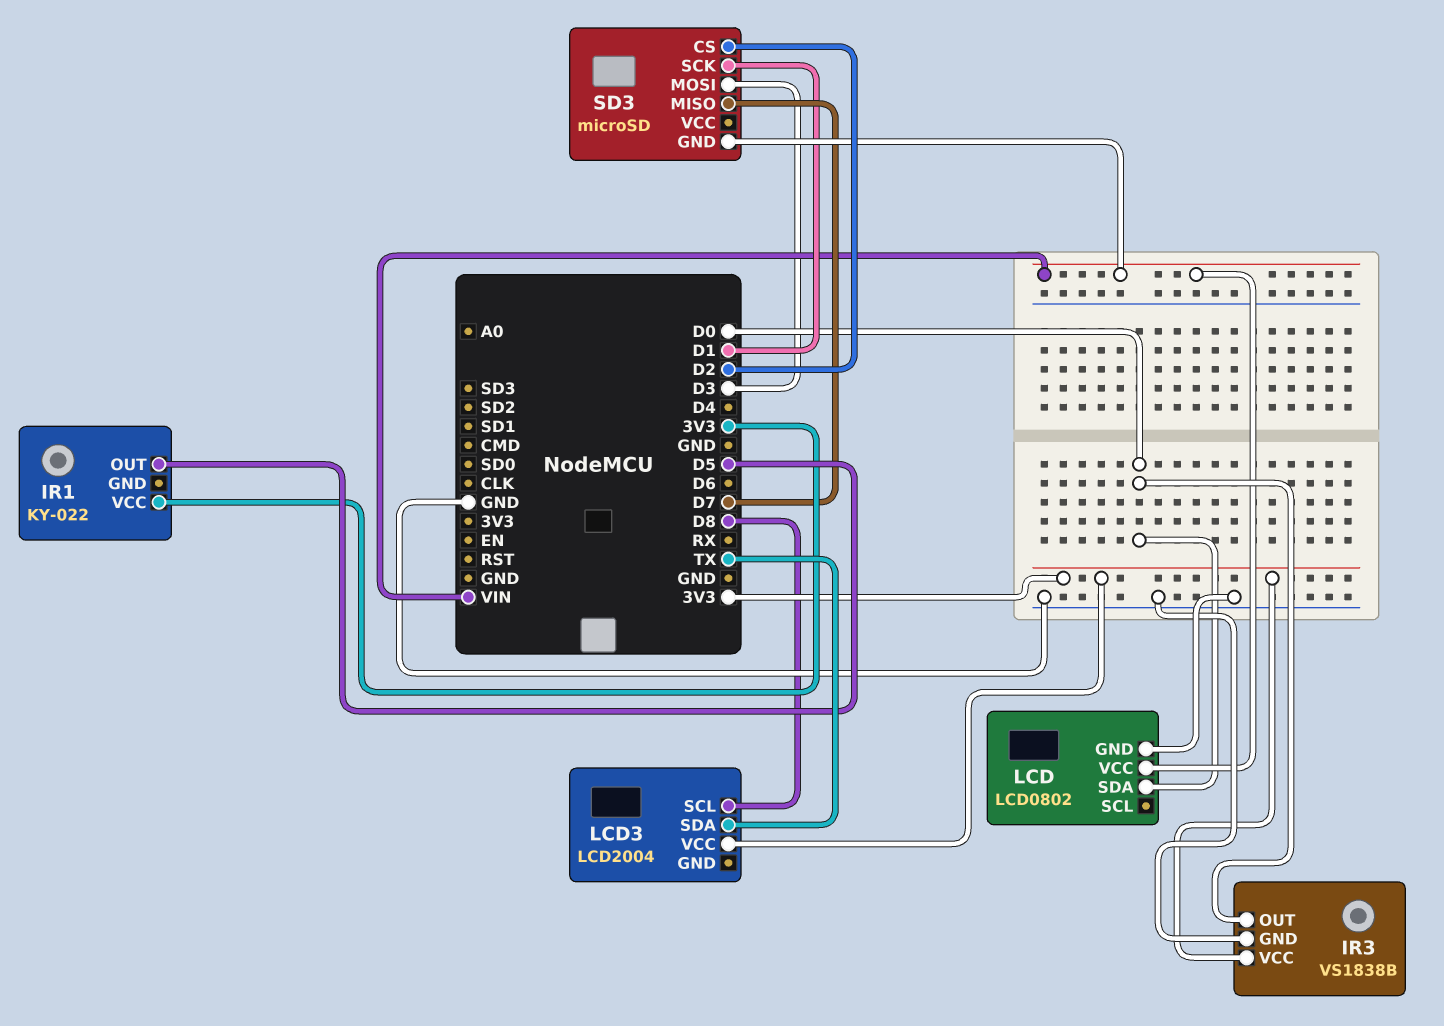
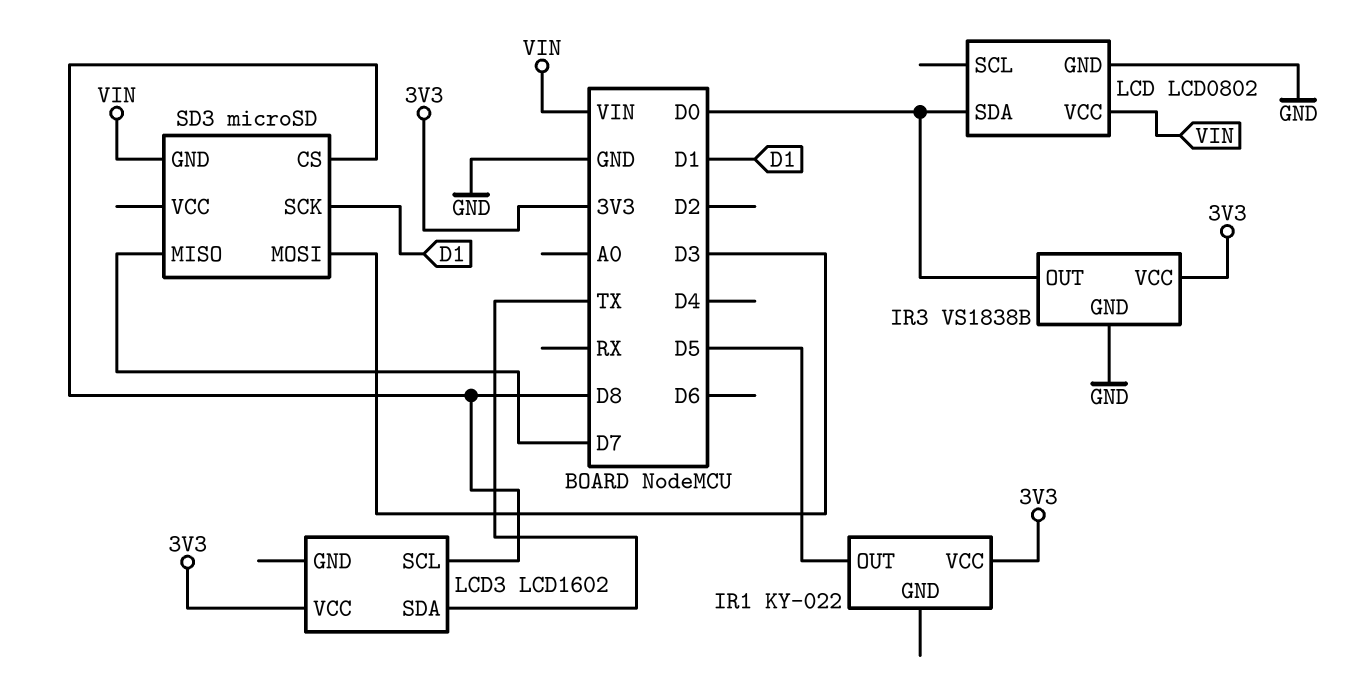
LCD3: LCD2004 -> LCD1602
SD3 pin CS: D2 -> D8

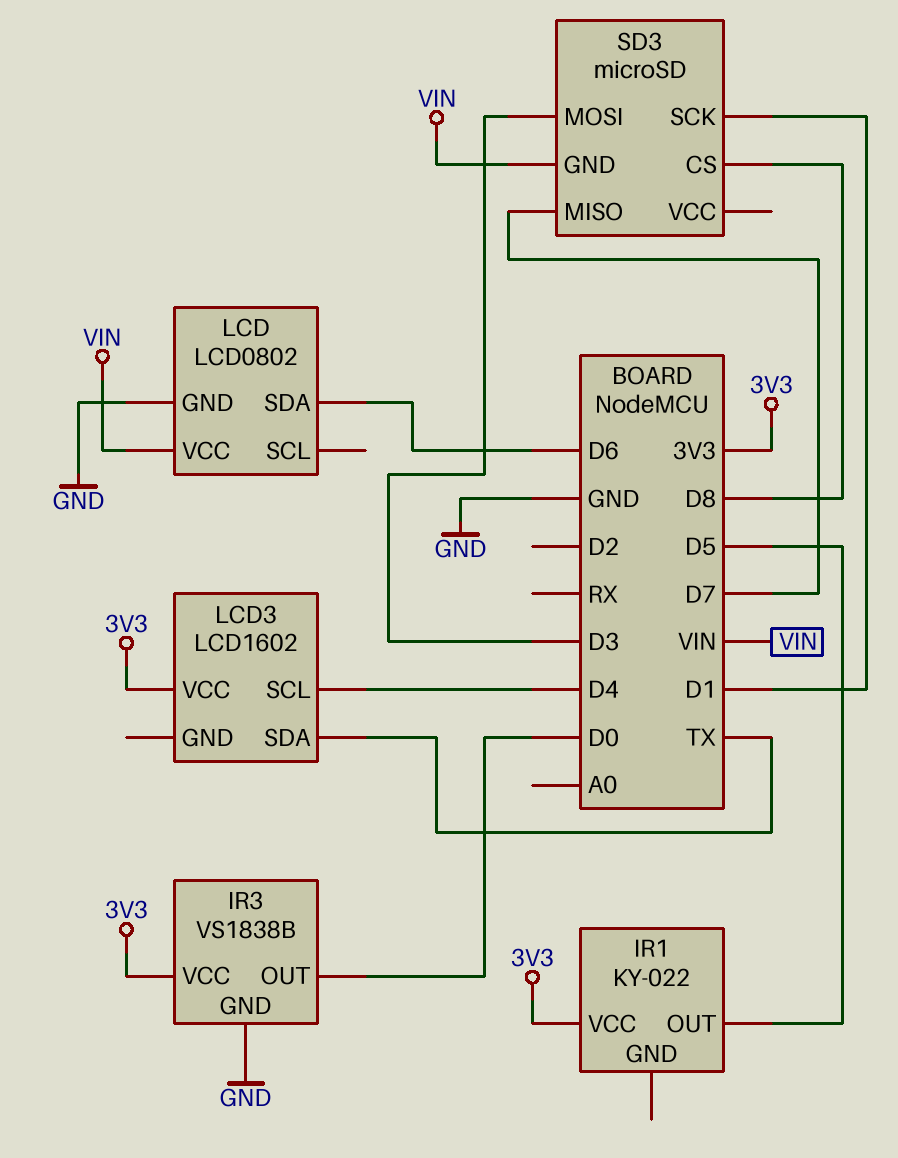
LCD pin SDA: D0 -> D6
LCD3 pin SCL: D8 -> D4

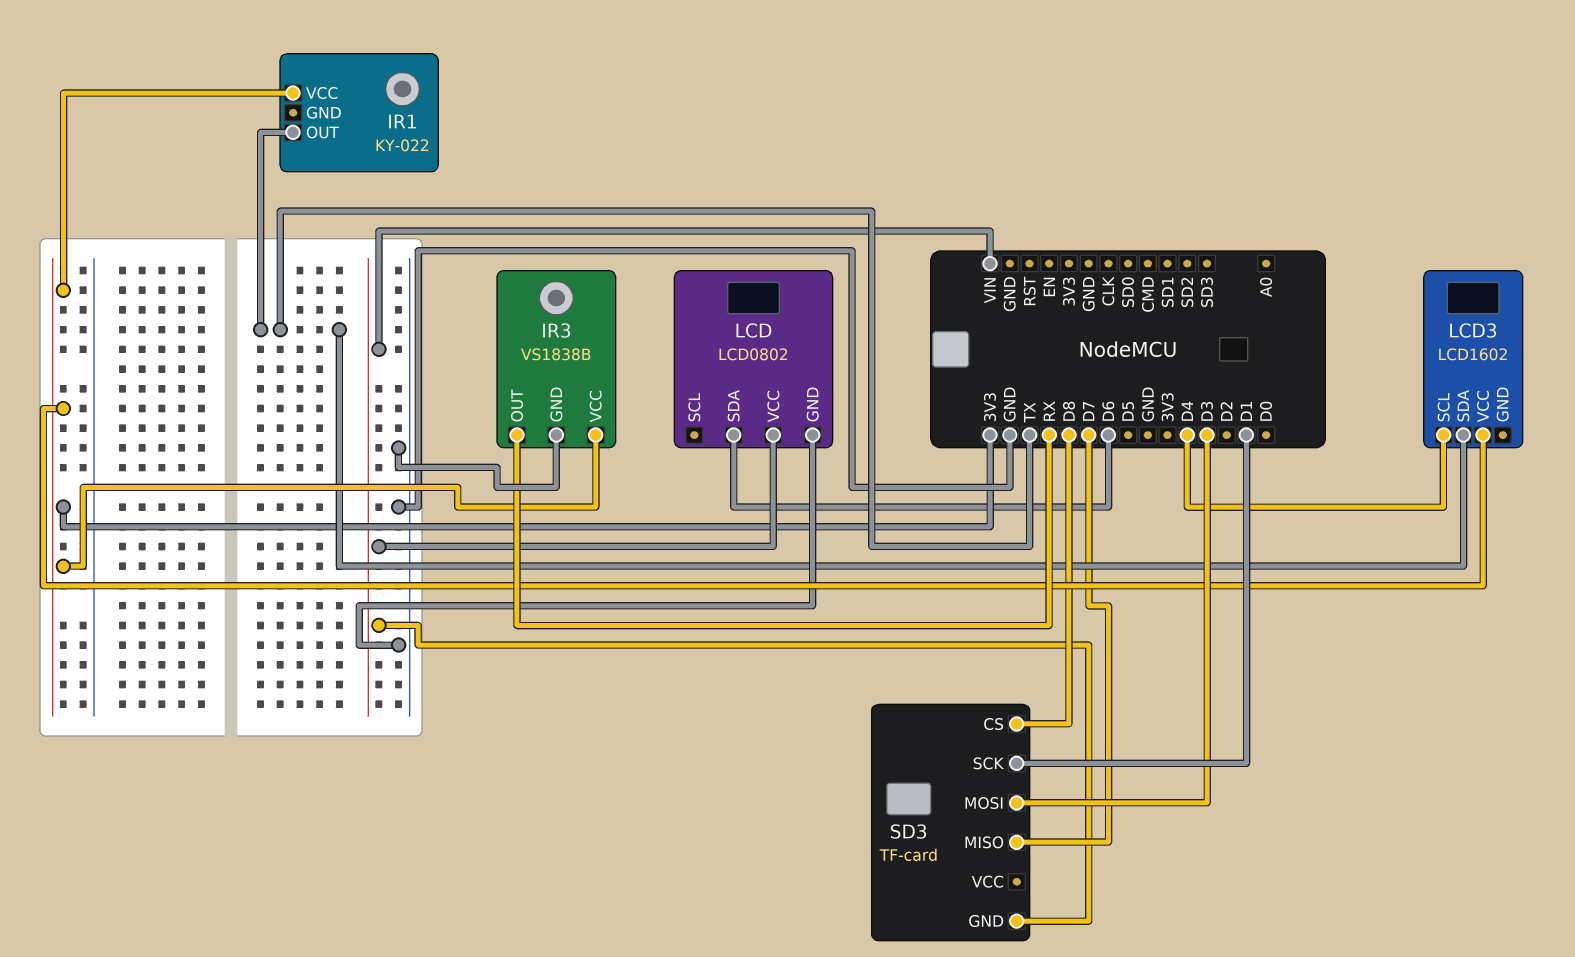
IR1 pin OUT: D5 -> TX
IR3 pin OUT: D0 -> RX
SD3: microSD -> TF-card

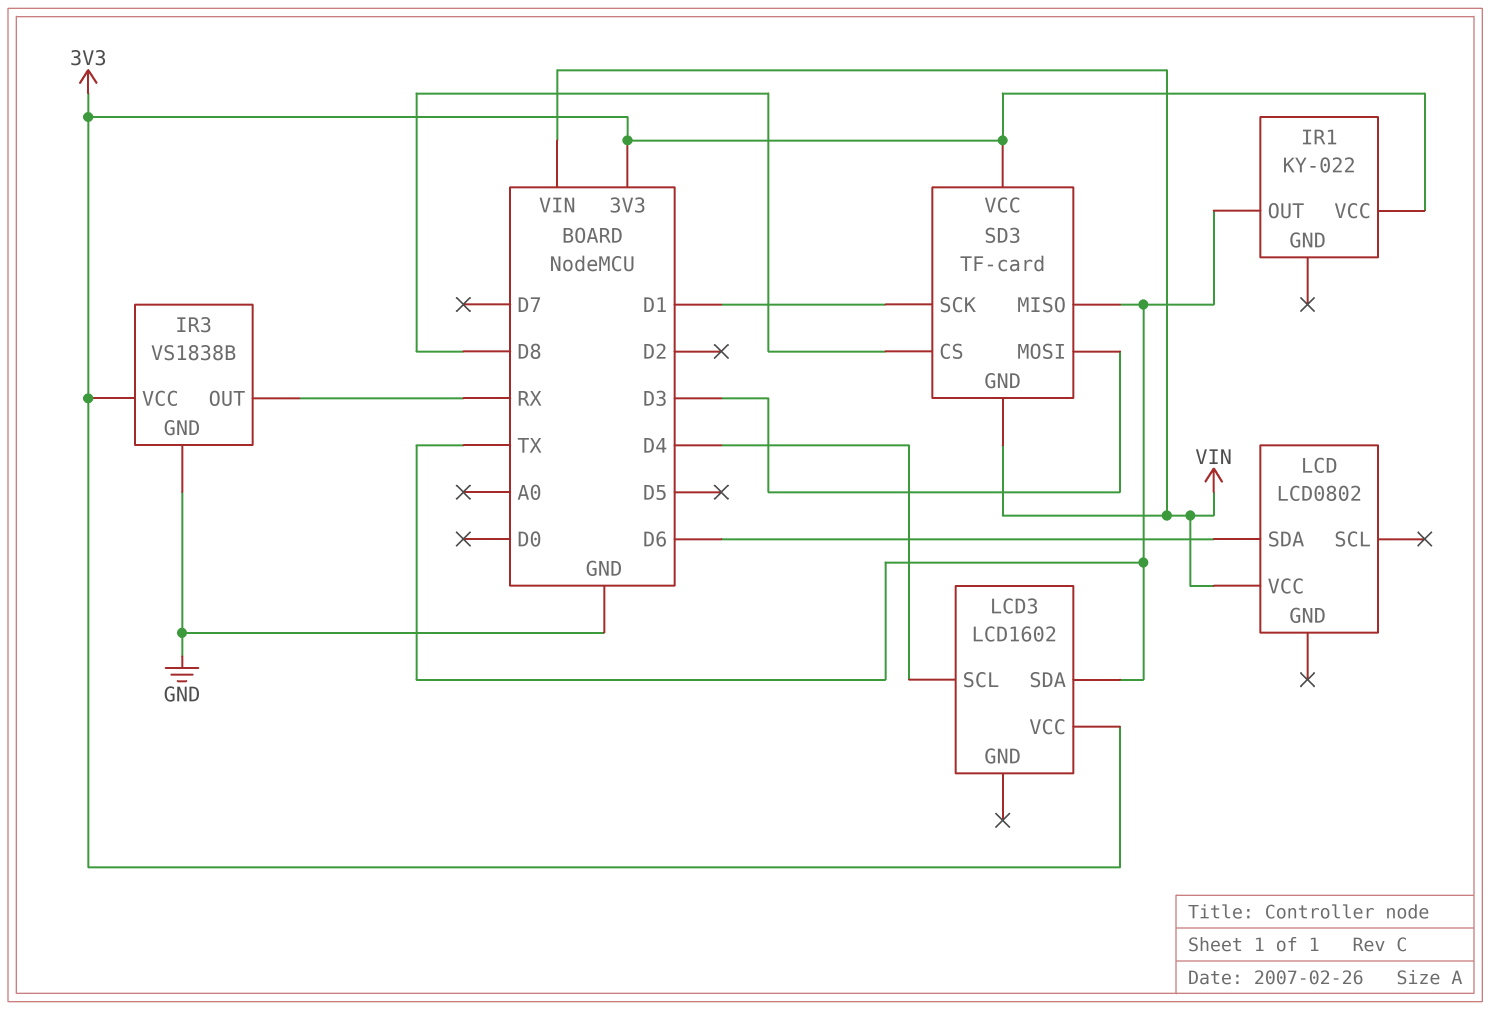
LCD pin GND: GND -> none
SD3 pin MISO: D7 -> TX
SD3 pin VCC: none -> 3V3

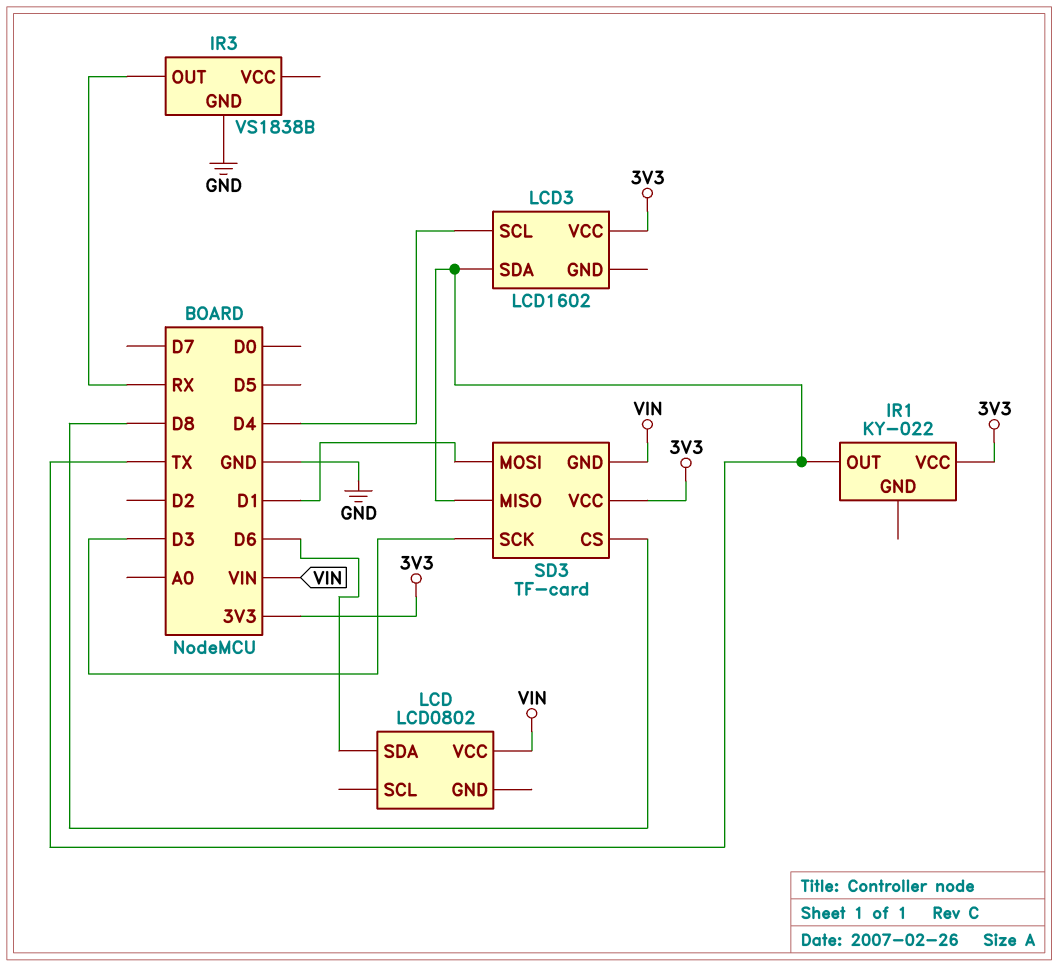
IR3 pin VCC: 3V3 -> none
SD3 pin MOSI: D3 -> D1
SD3 pin SCK: D1 -> D3

